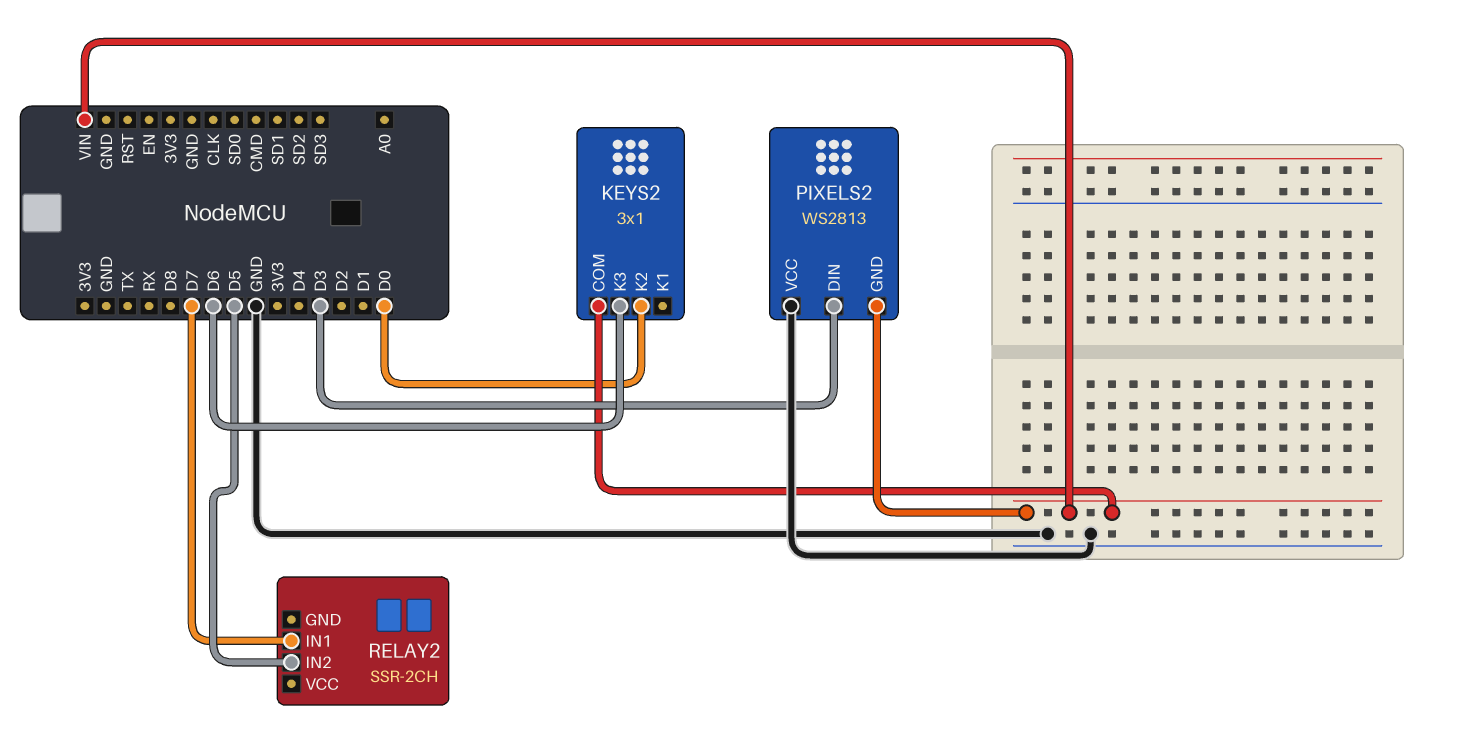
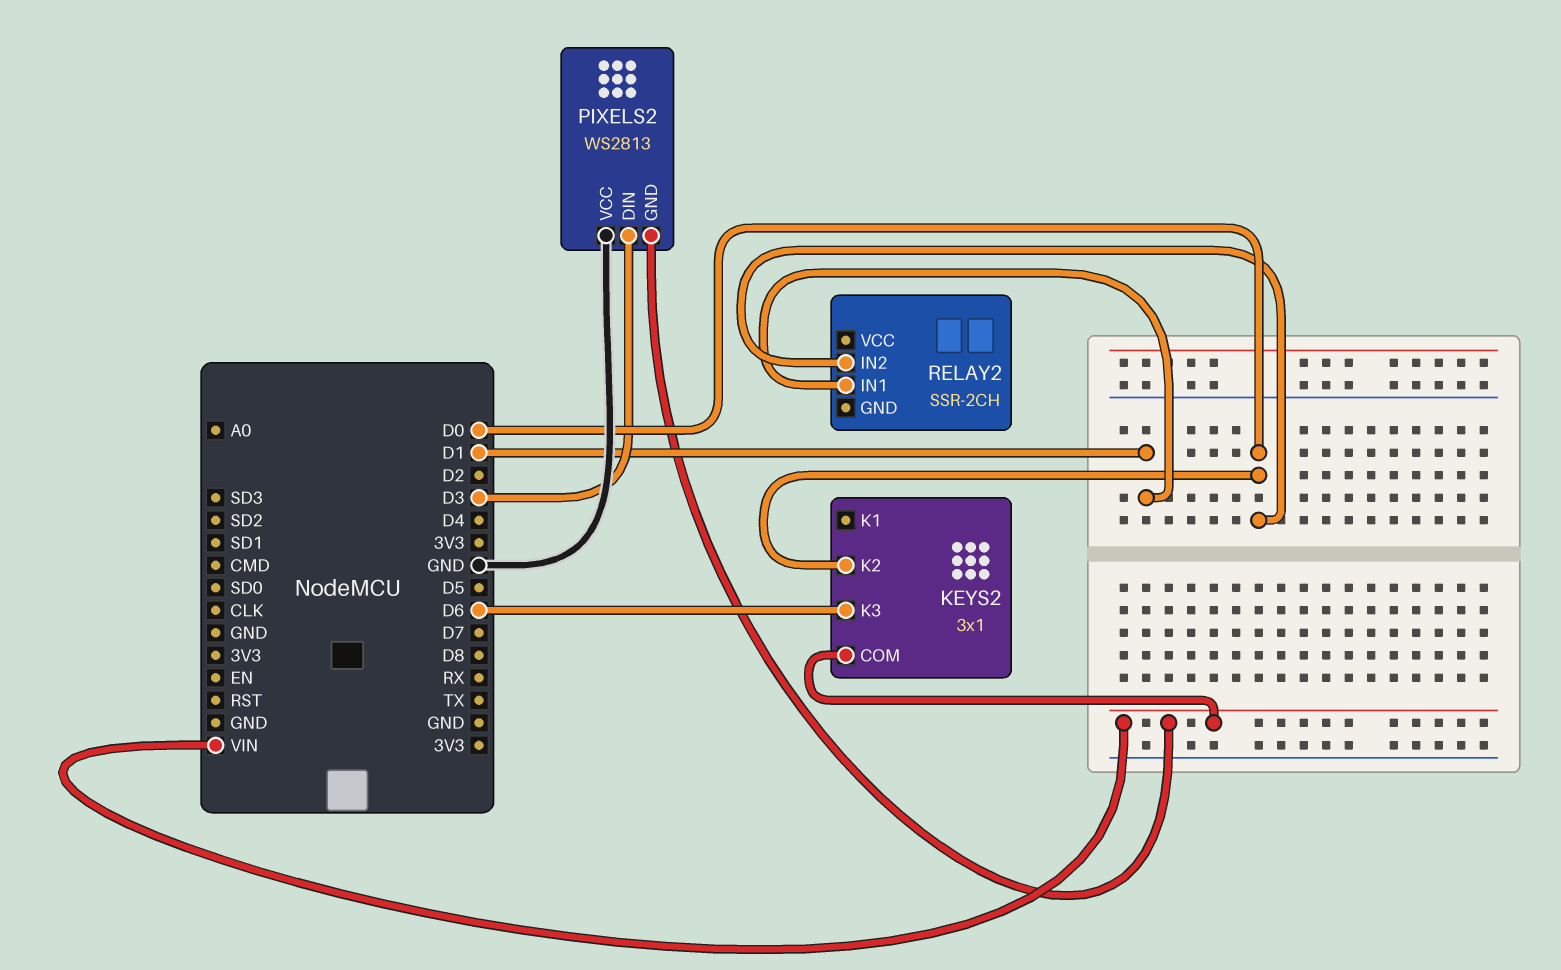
RELAY2 pin IN1: D7 -> D1
RELAY2 pin IN2: D5 -> D0

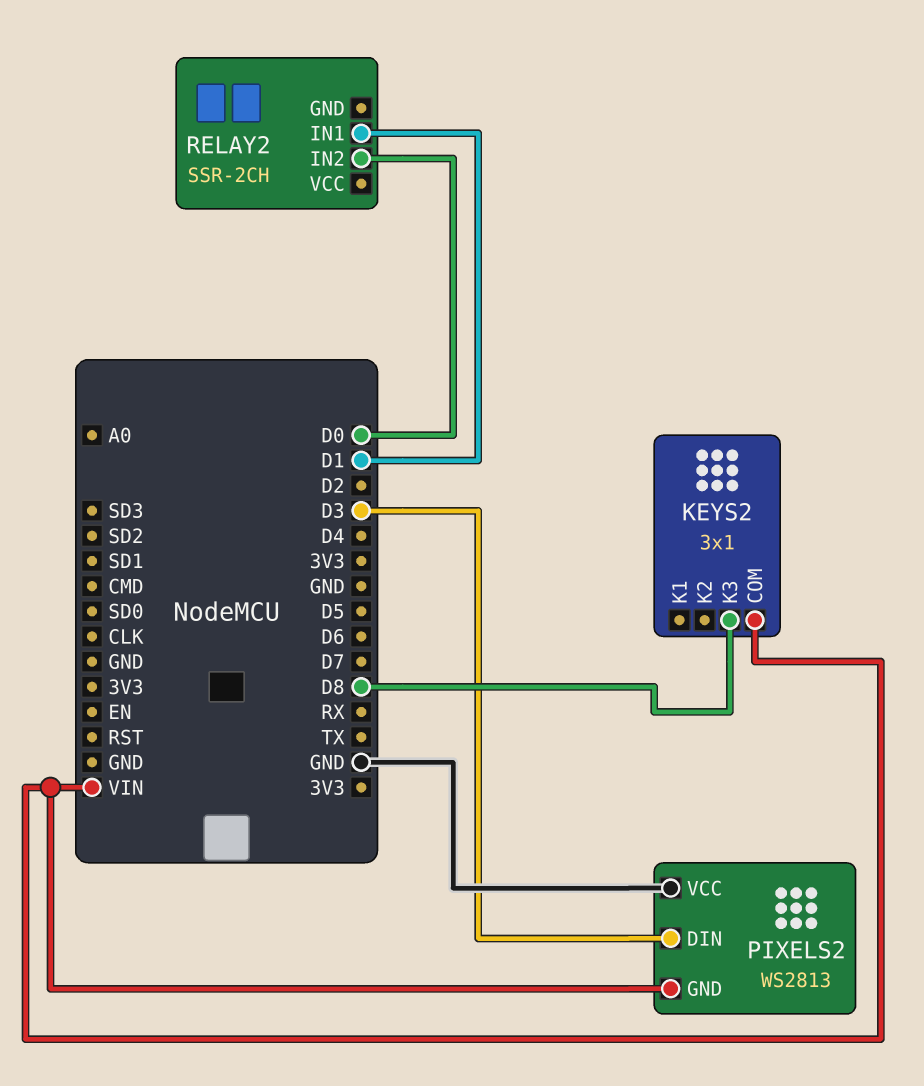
KEYS2 pin K2: D0 -> none
KEYS2 pin K3: D6 -> D8

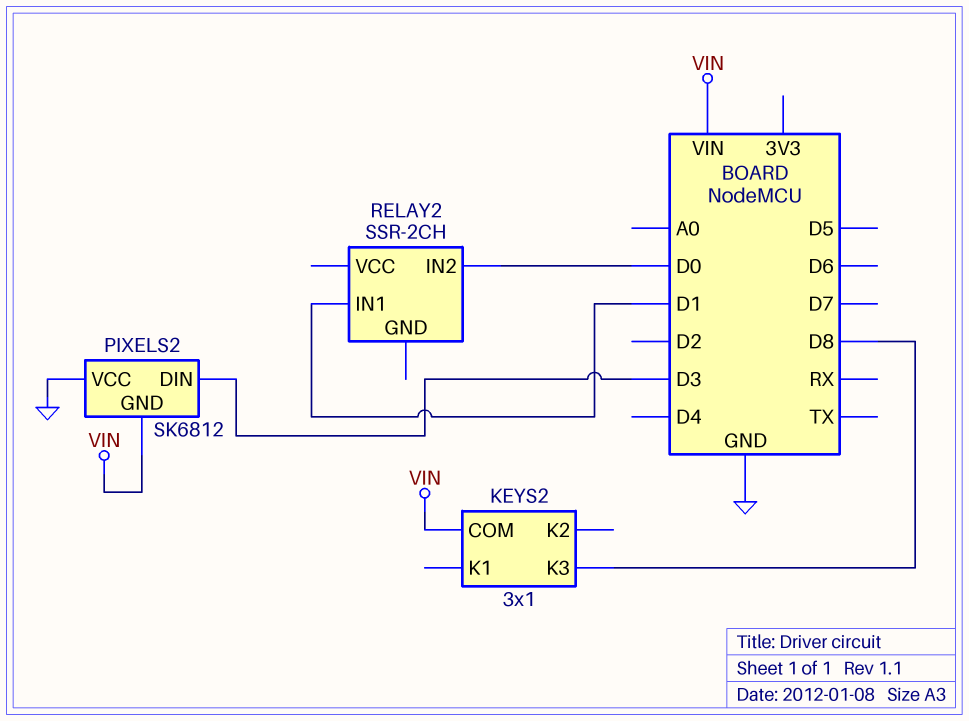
PIXELS2: WS2813 -> SK6812

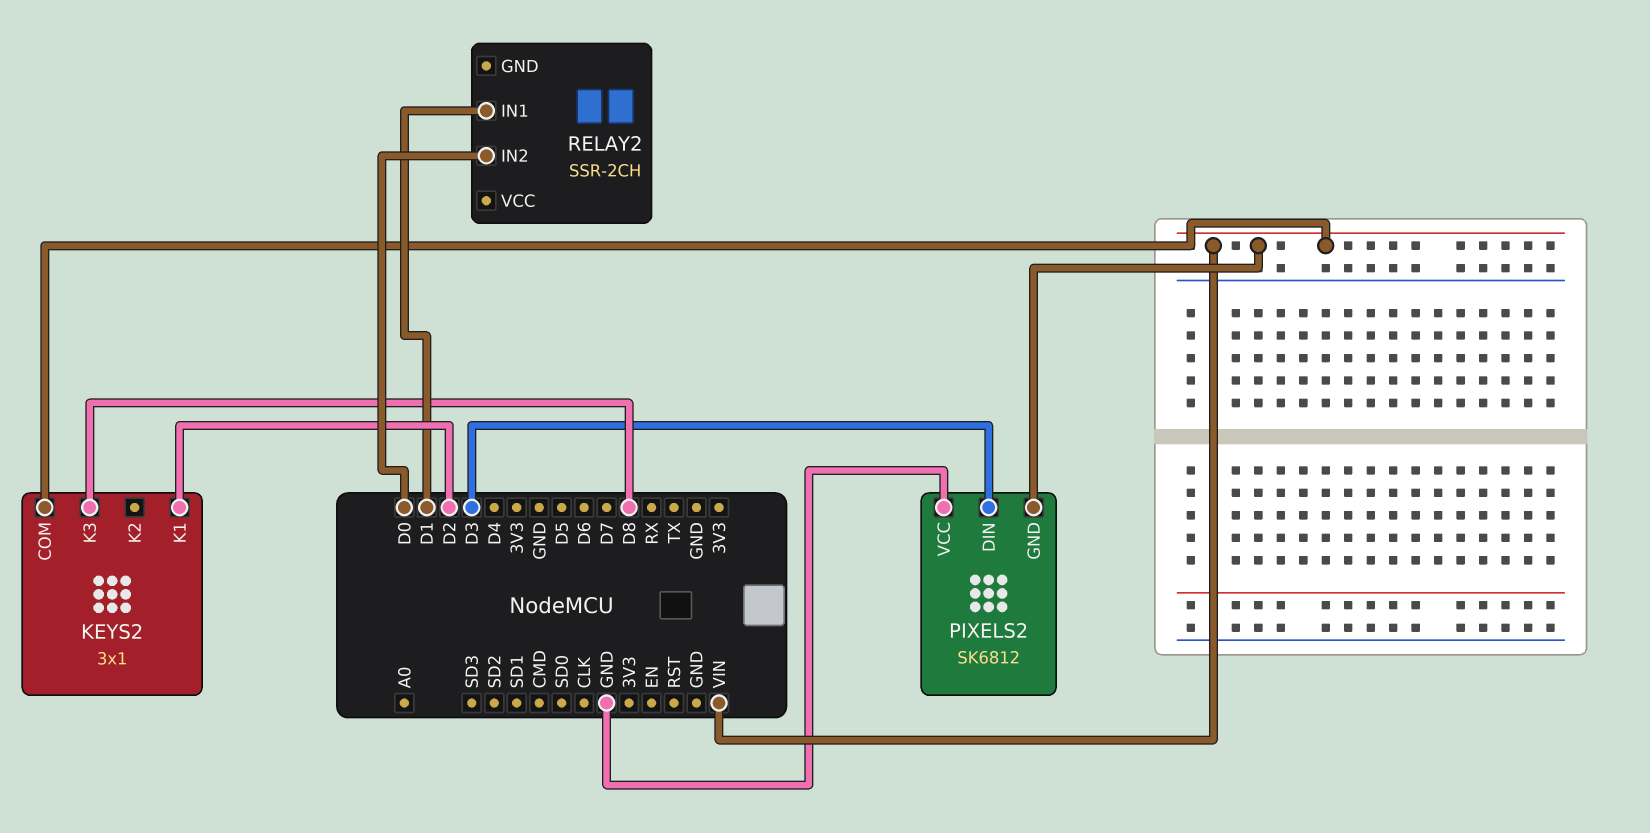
KEYS2 pin K1: none -> D2

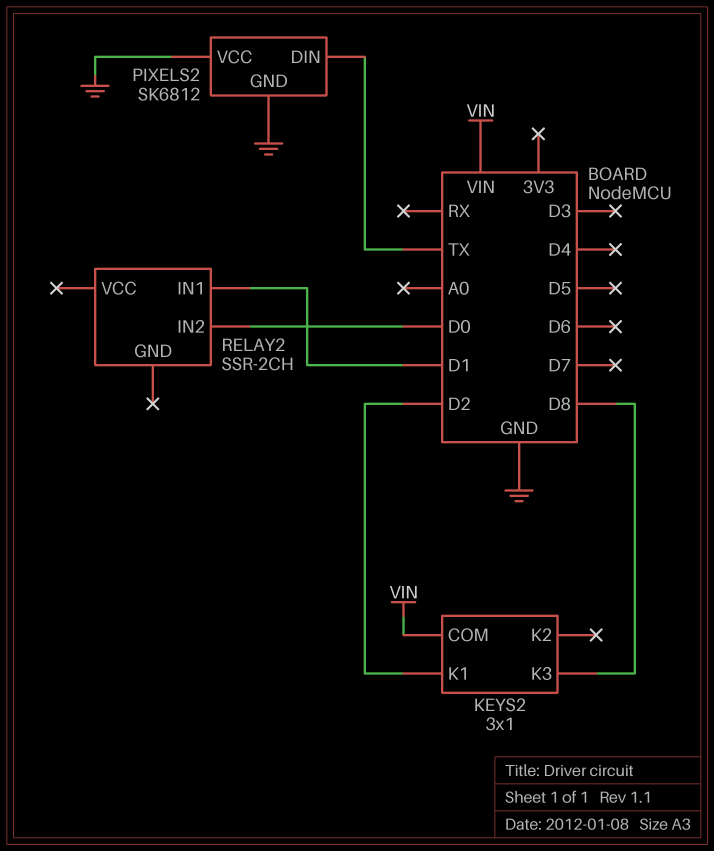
PIXELS2 pin DIN: D3 -> TX
PIXELS2 pin GND: VIN -> GND

